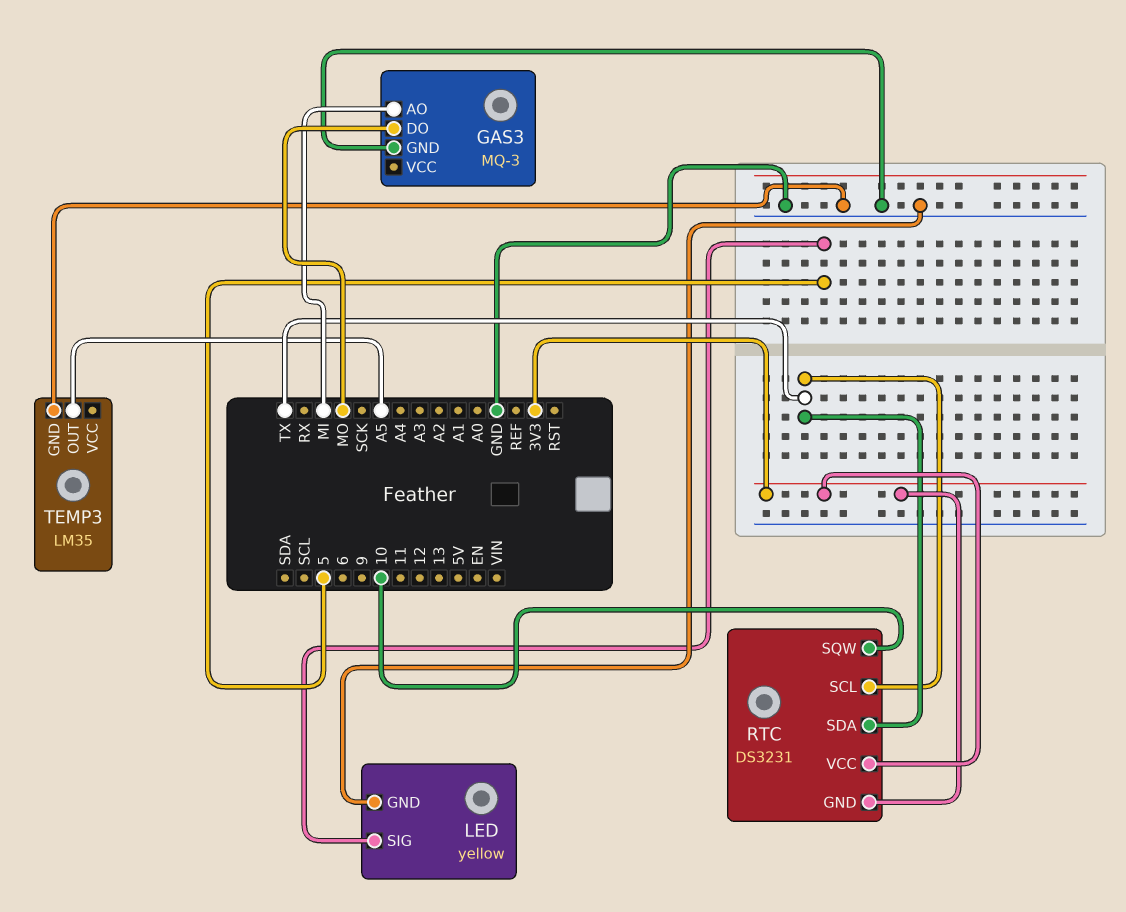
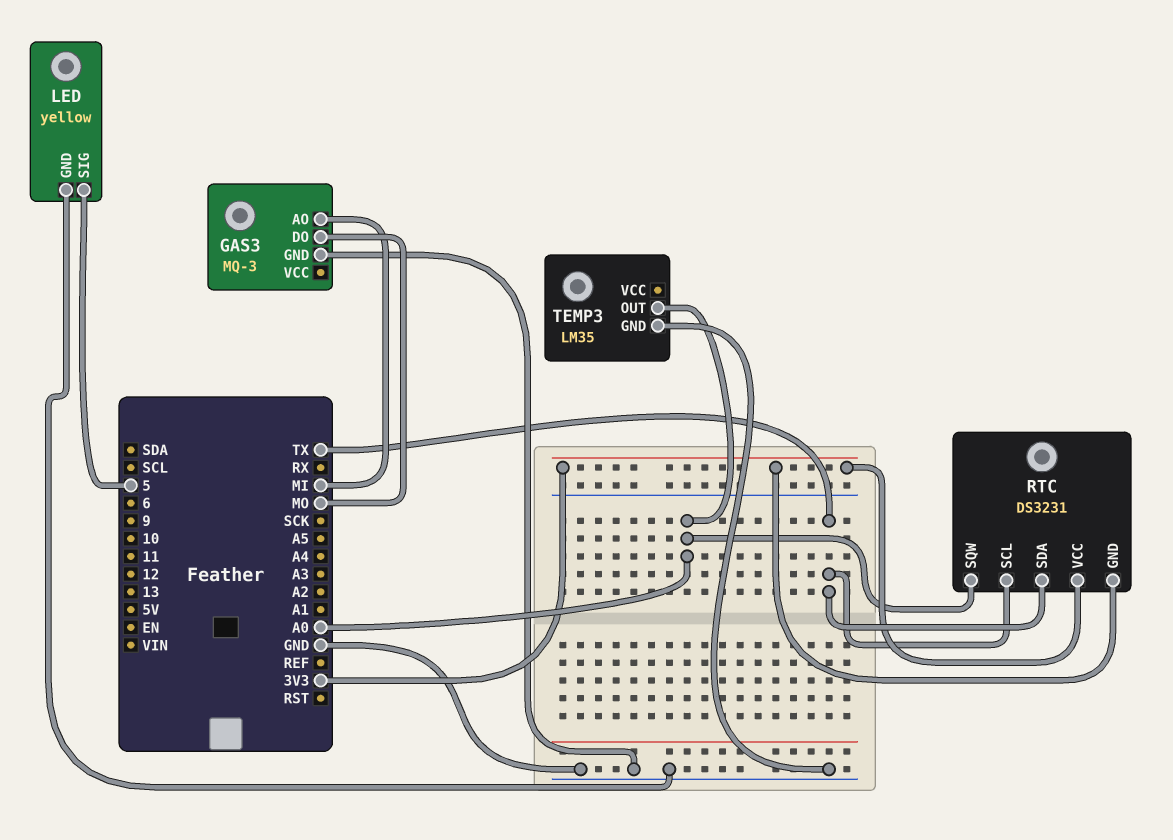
RTC pin SQW: 10 -> A0
TEMP3 pin OUT: A5 -> A0

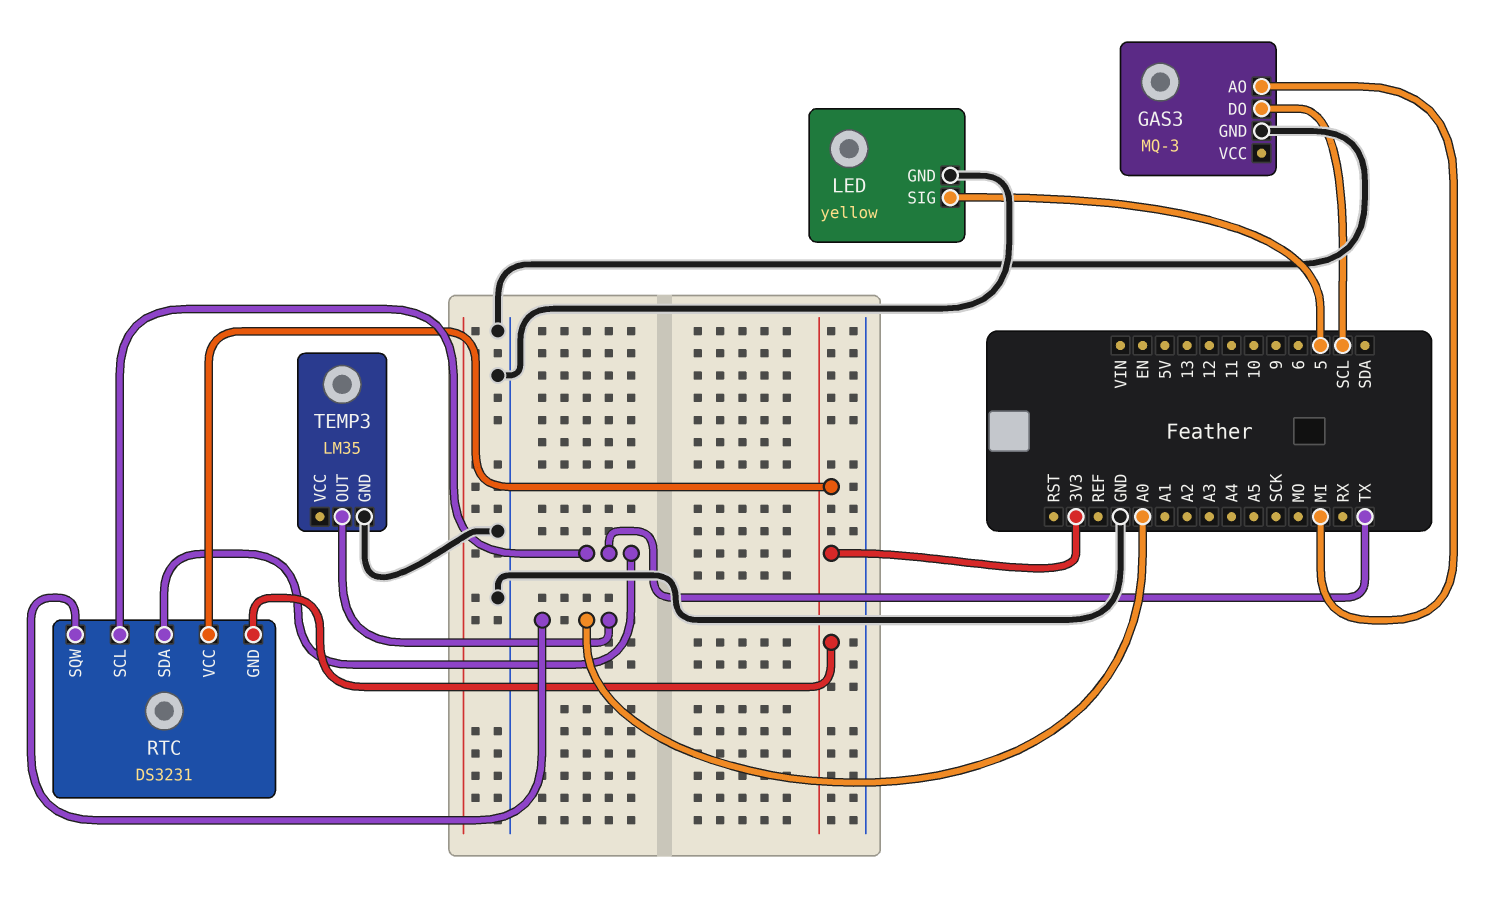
GAS3 pin DO: MO -> SCL

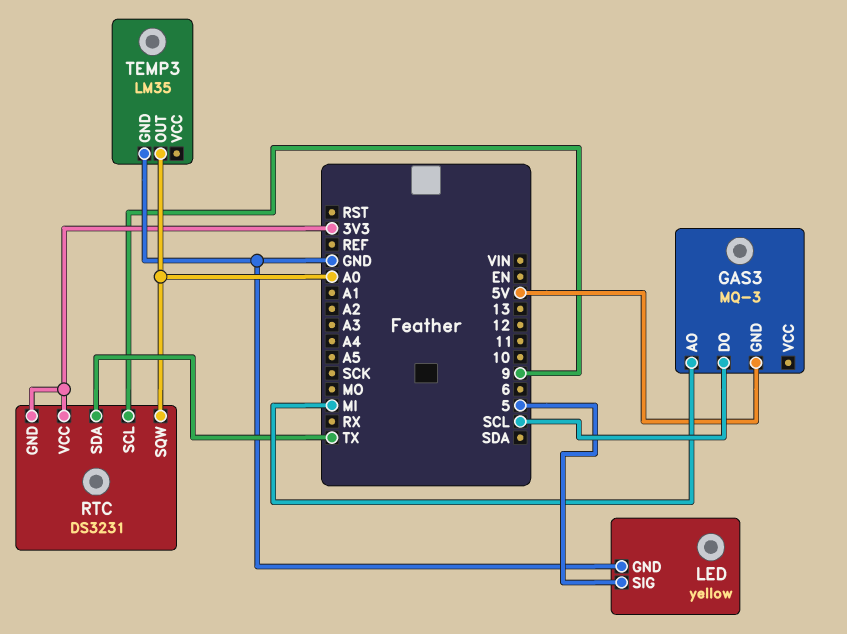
GAS3 pin GND: GND -> 5V
RTC pin SCL: TX -> 9

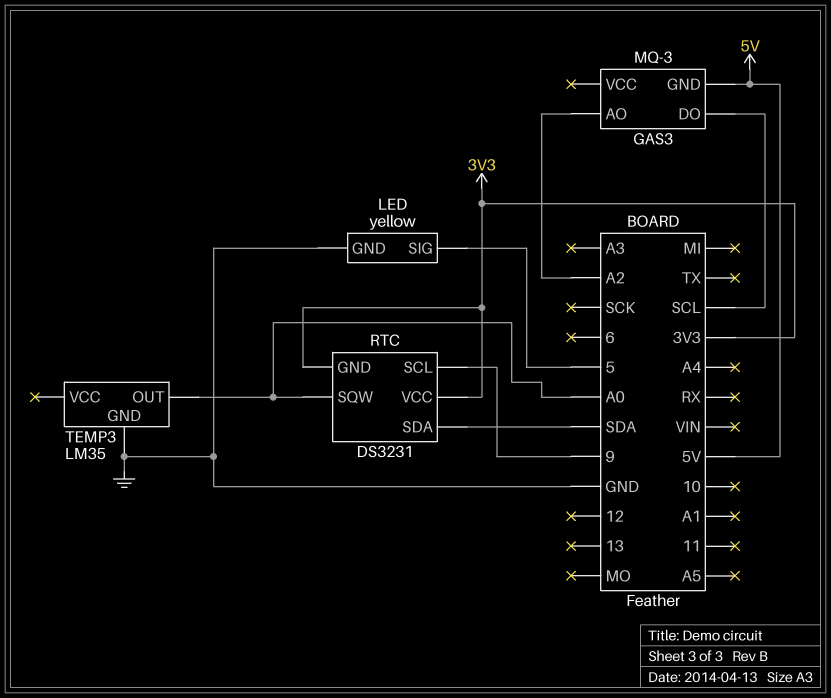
GAS3 pin AO: MI -> A2
RTC pin SDA: TX -> SDA

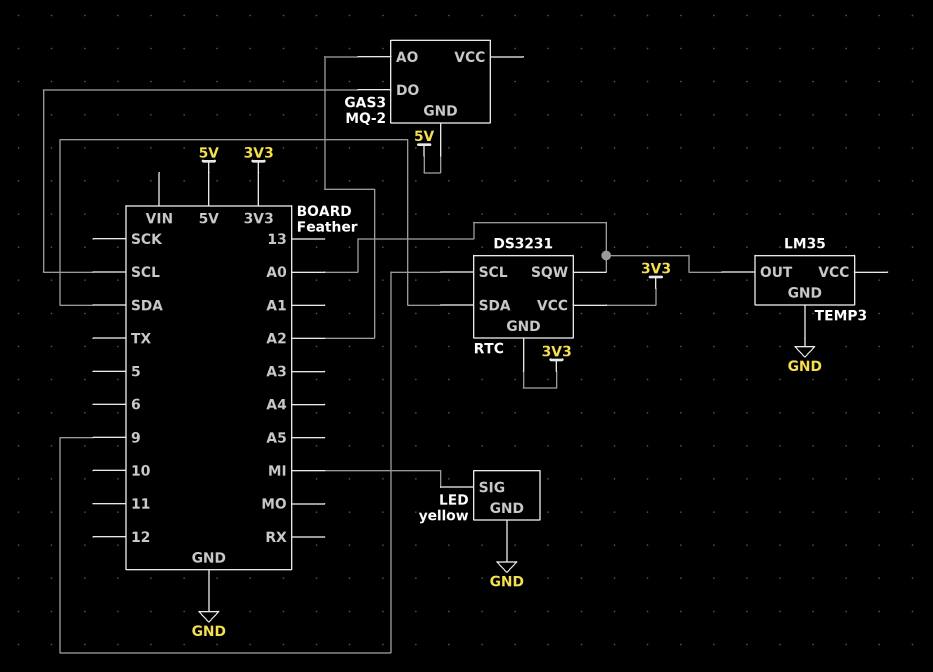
GAS3: MQ-3 -> MQ-2
LED pin SIG: 5 -> MI

